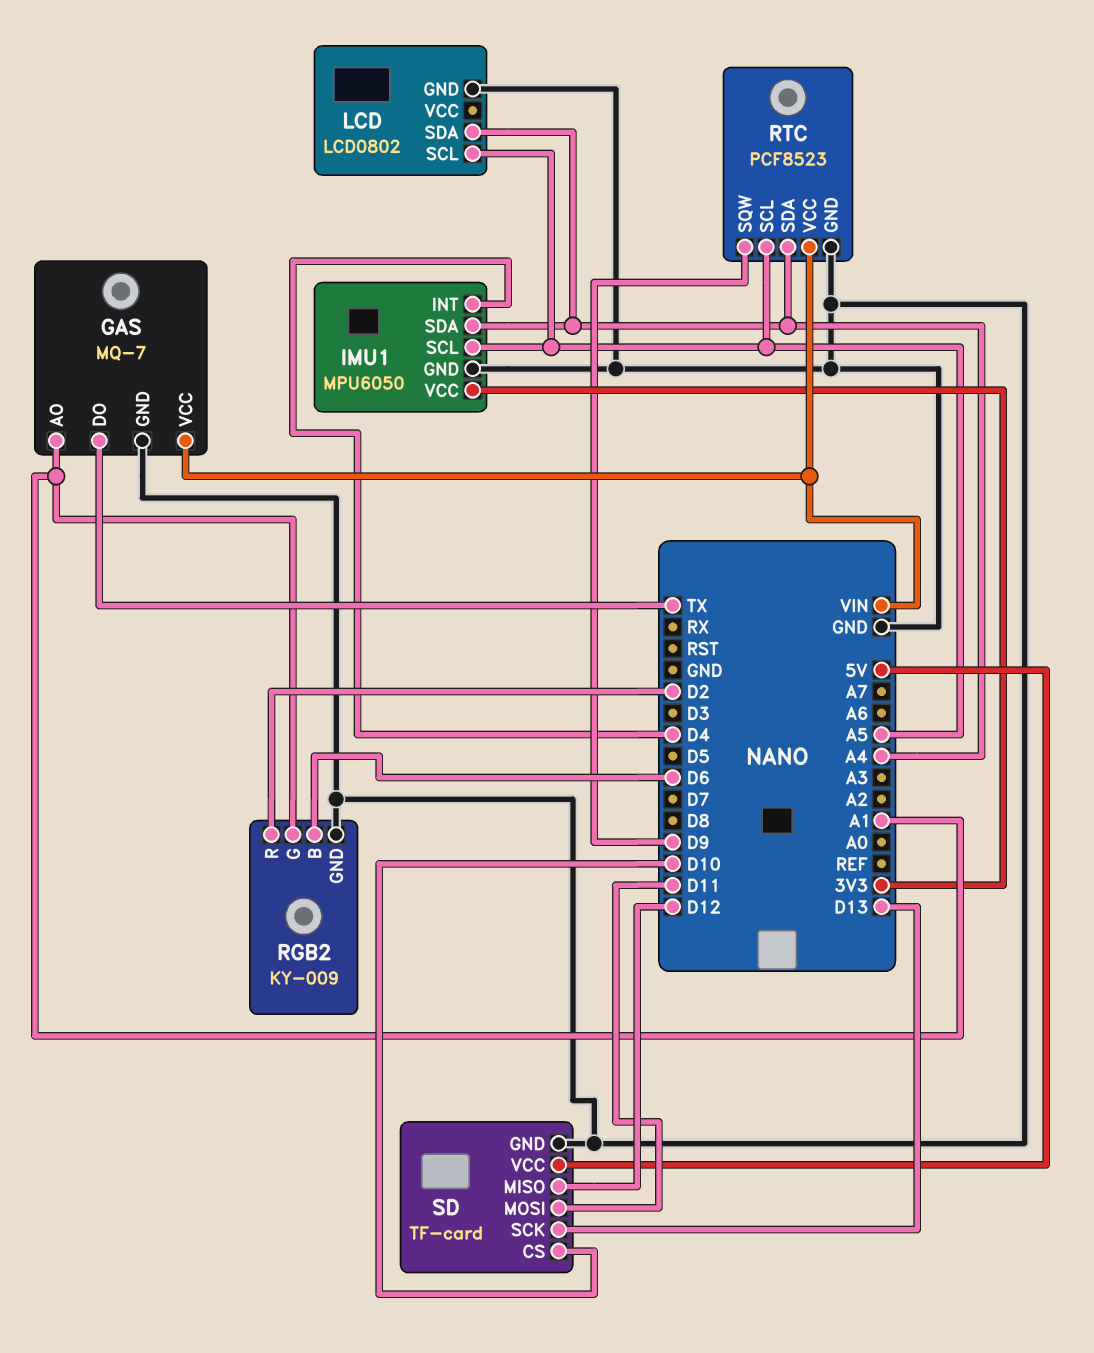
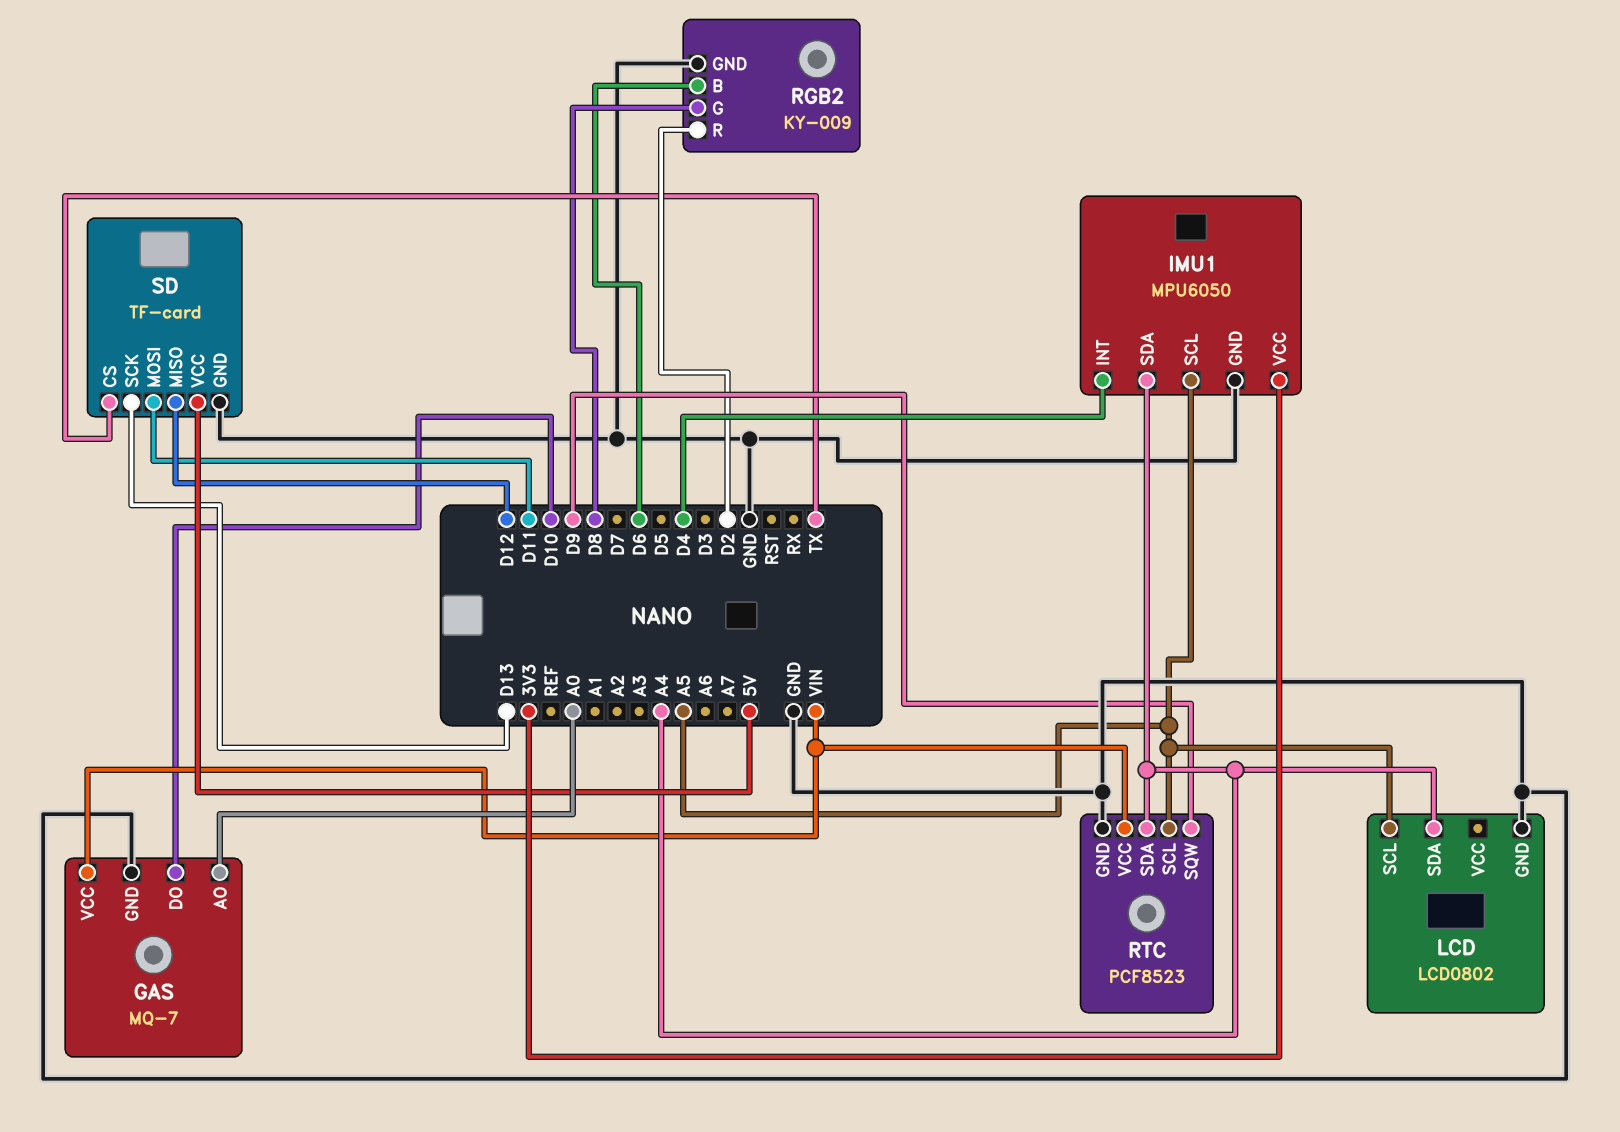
GAS pin AO: A1 -> A0
GAS pin DO: TX -> D10
RGB2 pin G: A1 -> D8
SD pin CS: D10 -> TX

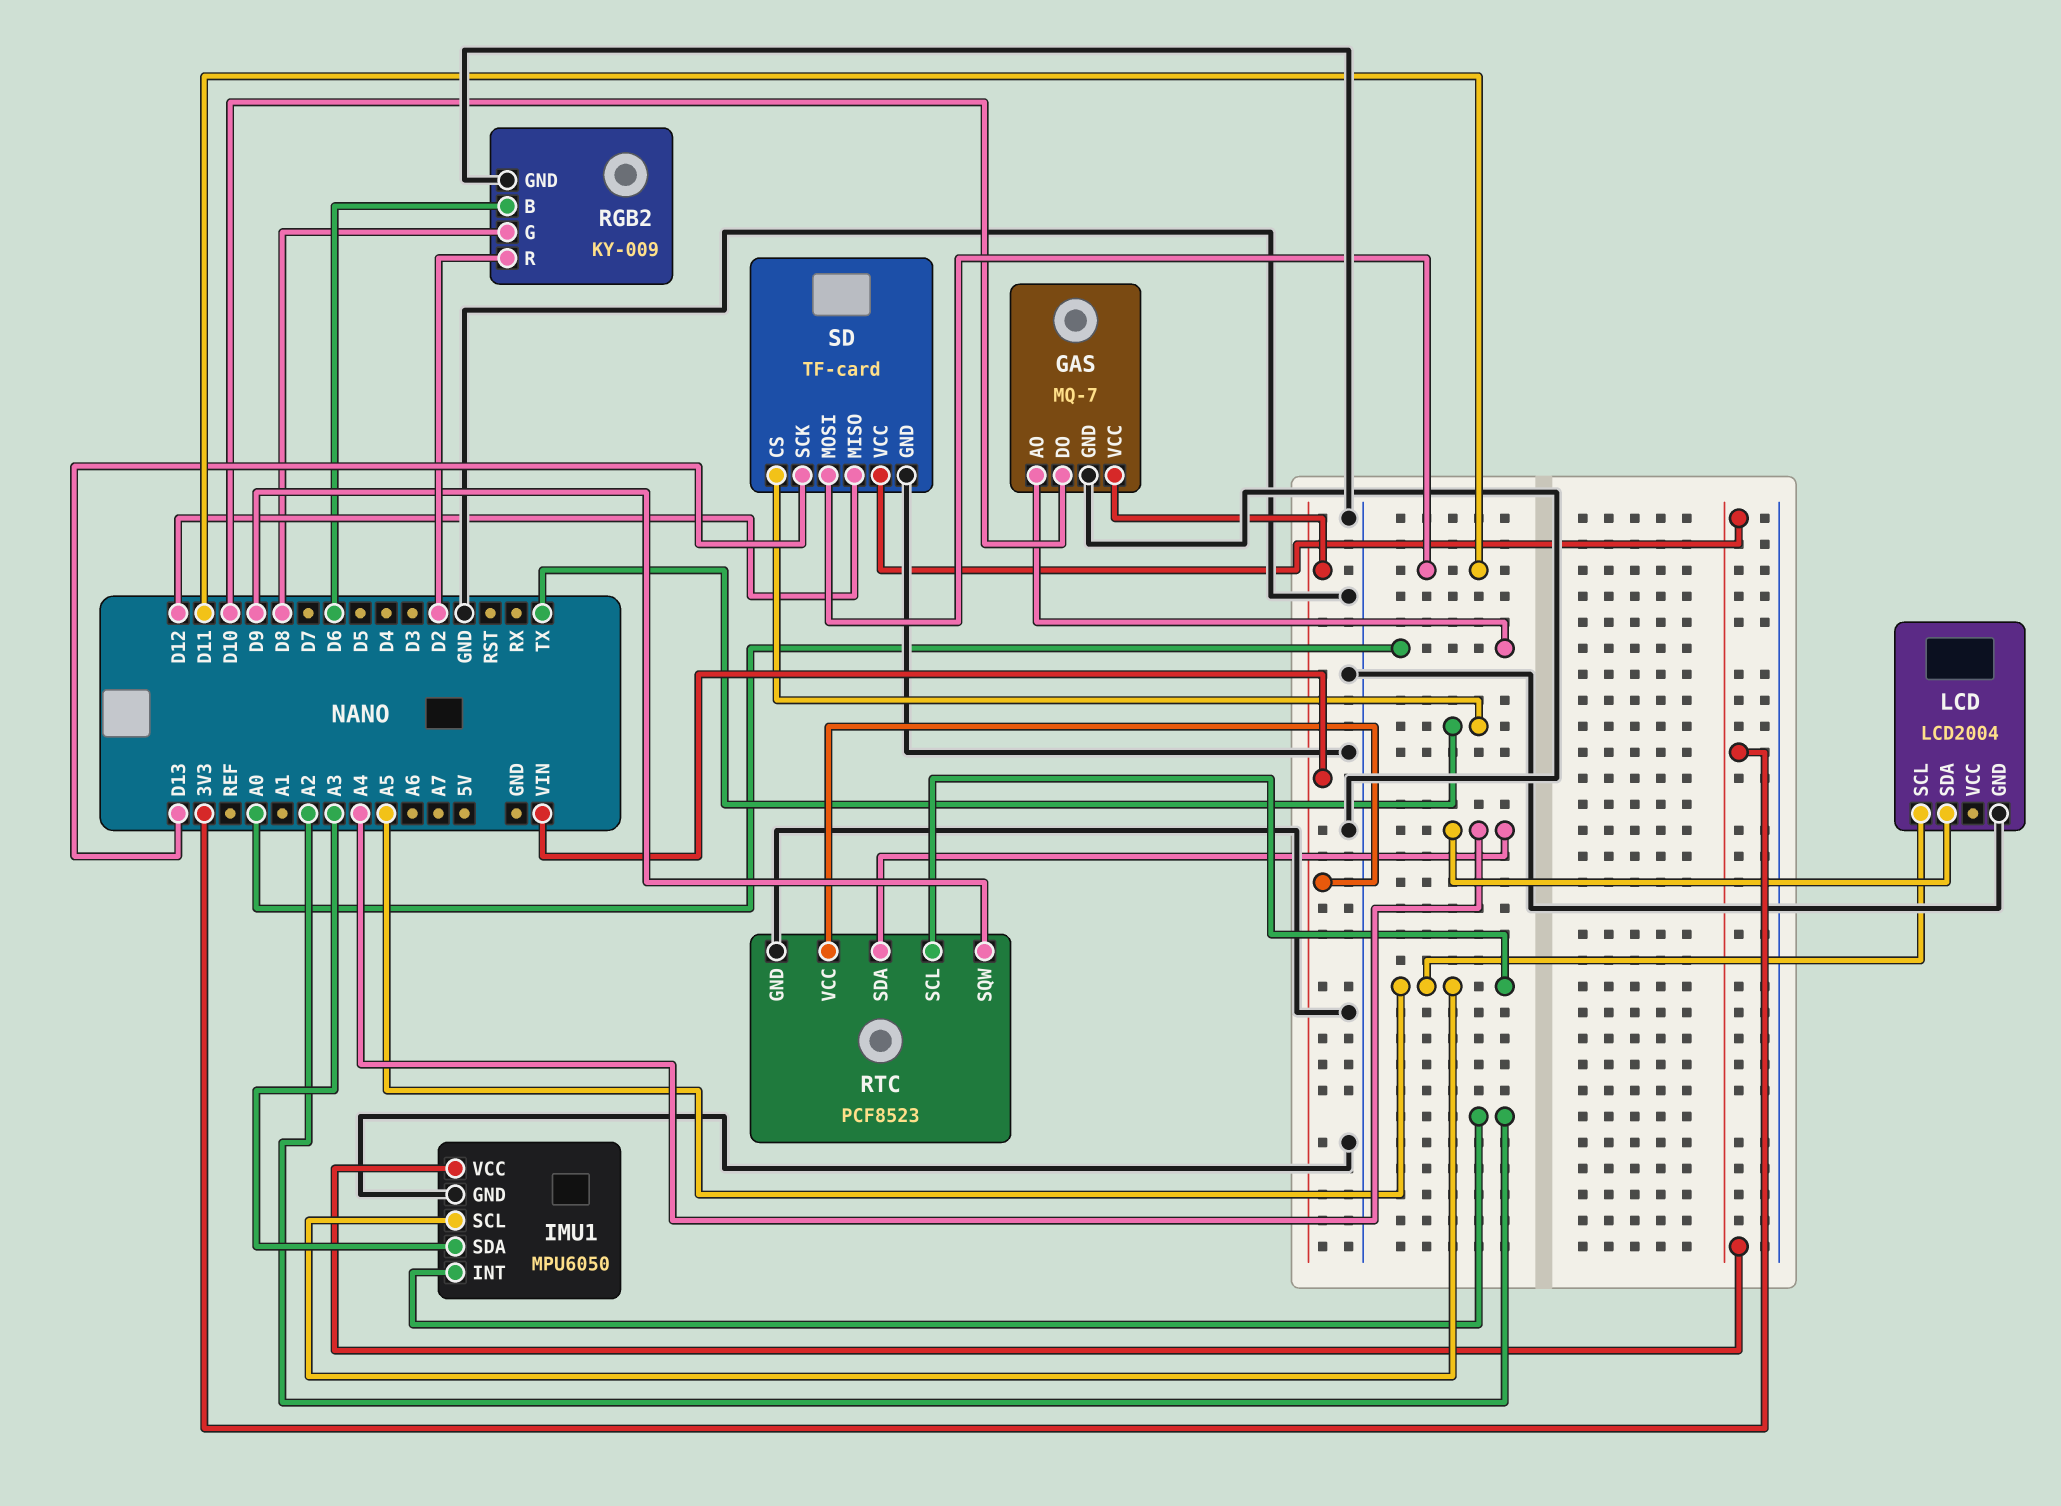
IMU1 pin INT: D4 -> A2
IMU1 pin SDA: A4 -> A3
LCD: LCD0802 -> LCD2004
SD pin VCC: 5V -> 3V3

